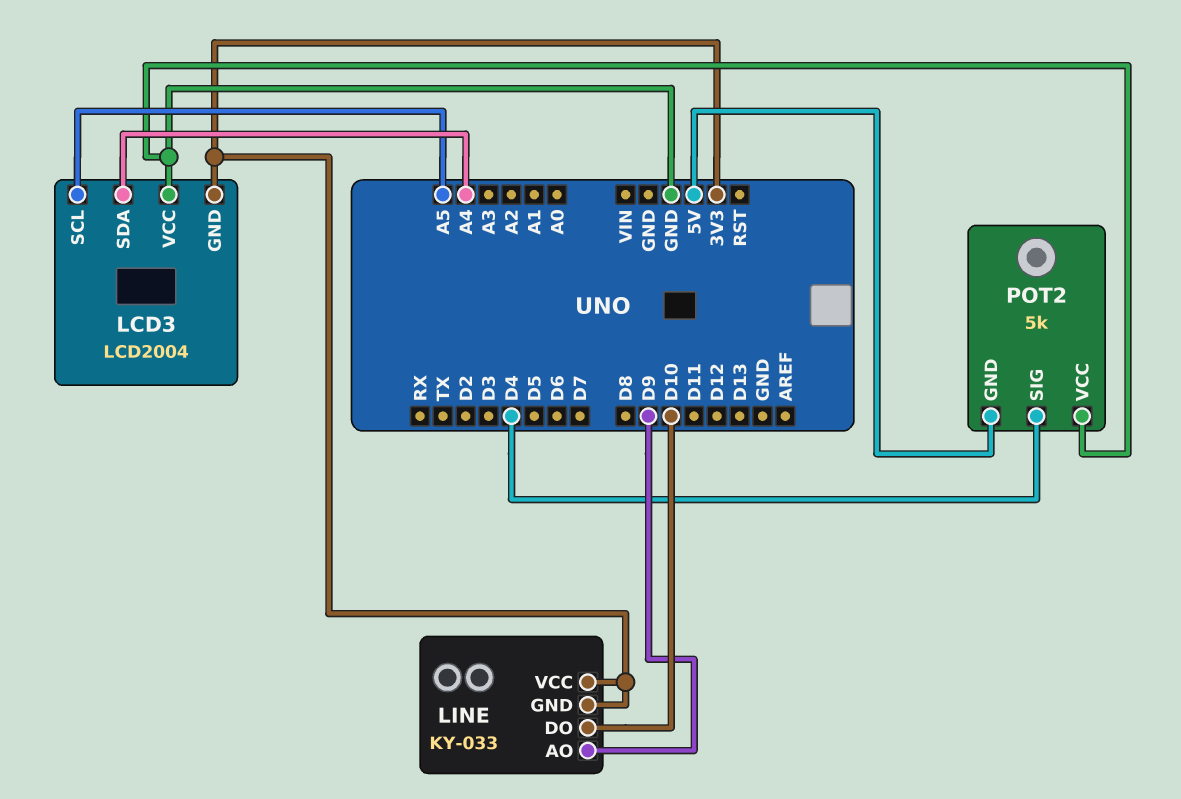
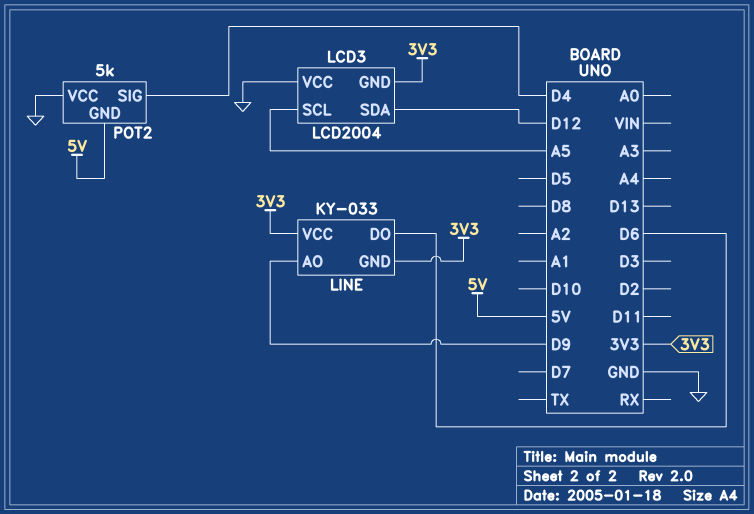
LCD3 pin SDA: A4 -> D12
LINE pin DO: D10 -> D6

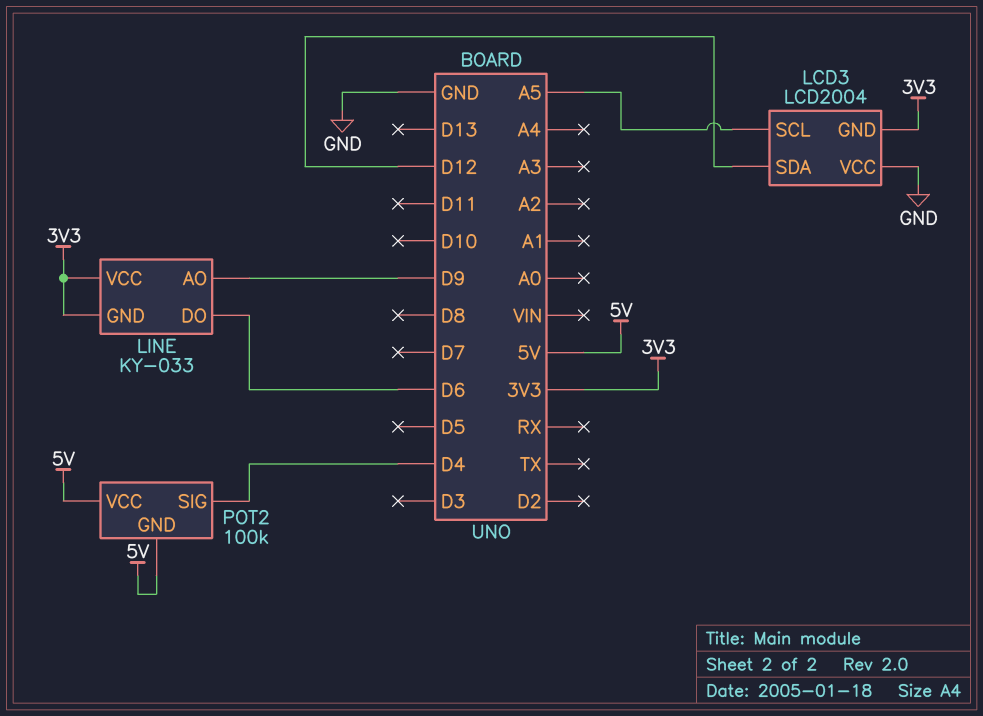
POT2: 5k -> 100k
POT2 pin VCC: GND -> 5V

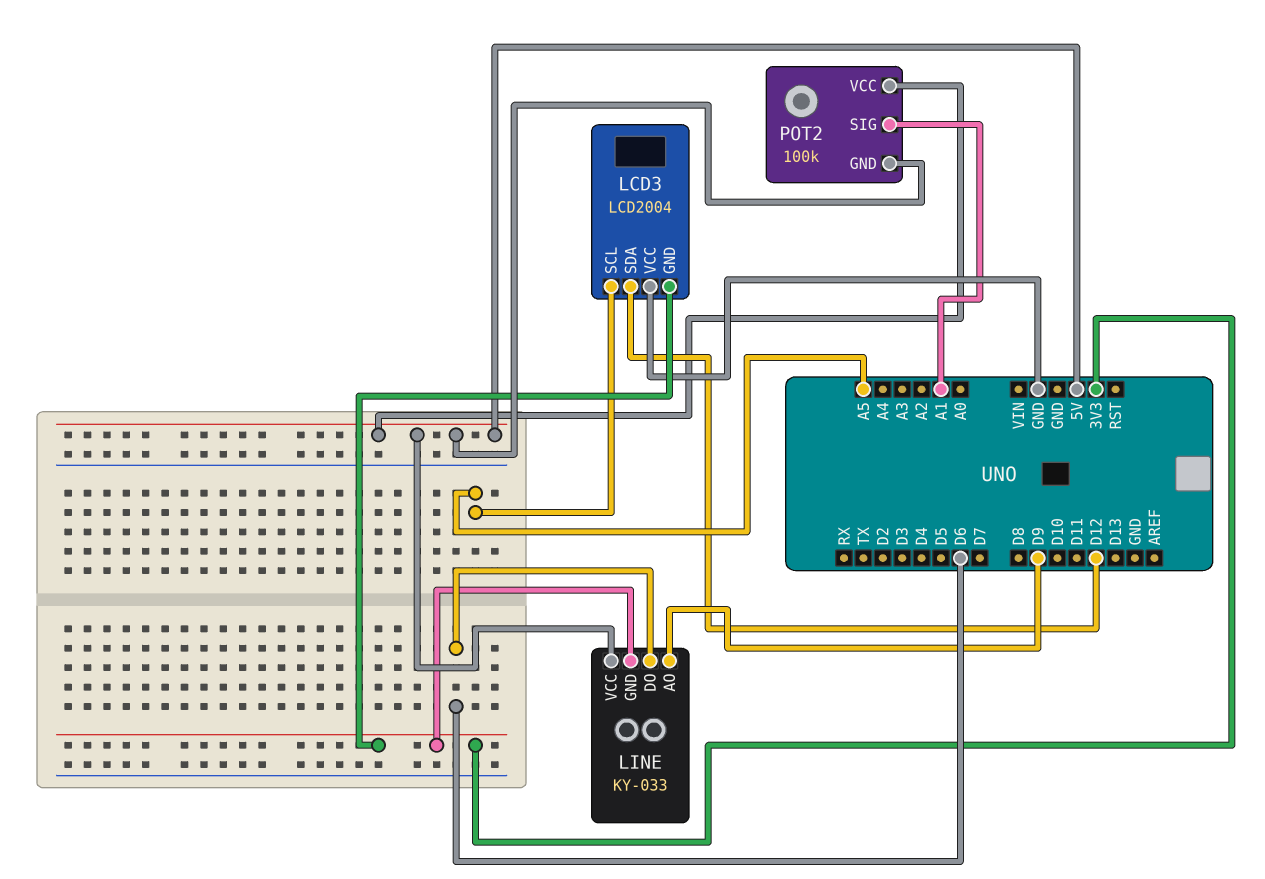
LINE pin VCC: 3V3 -> 5V
POT2 pin SIG: D4 -> A1

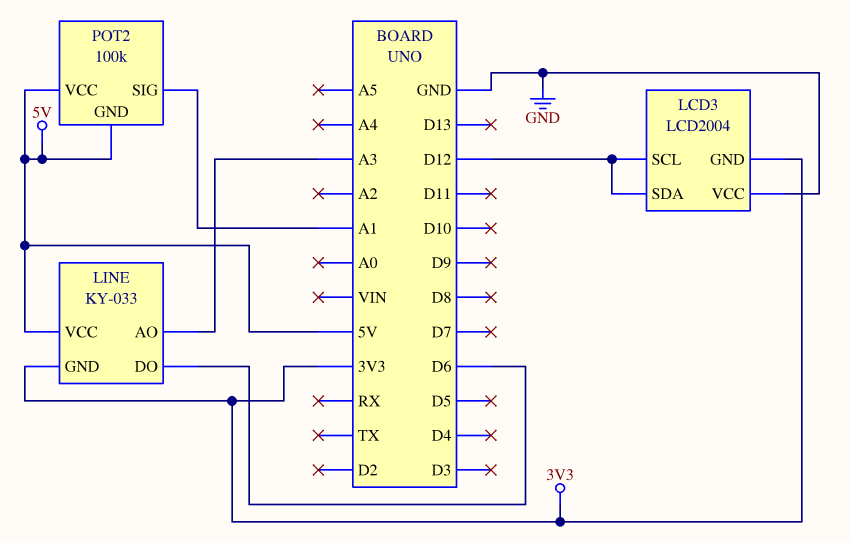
LCD3 pin SCL: A5 -> D12
LINE pin AO: D9 -> A3

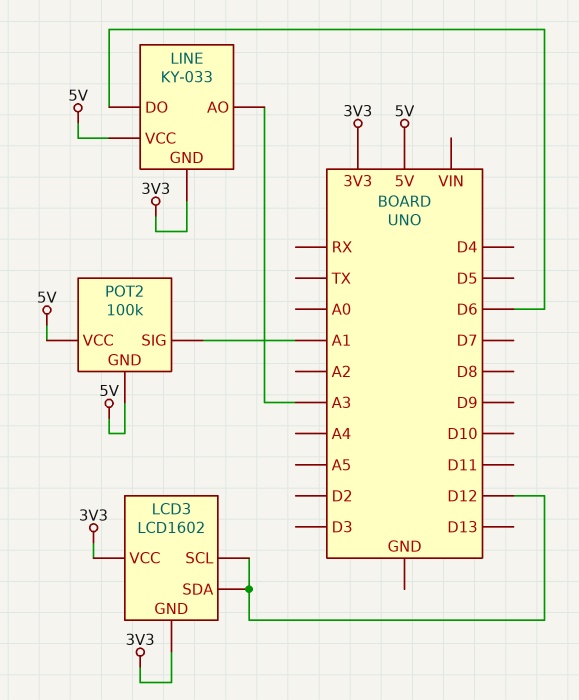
LCD3: LCD2004 -> LCD1602
LCD3 pin VCC: GND -> 3V3

